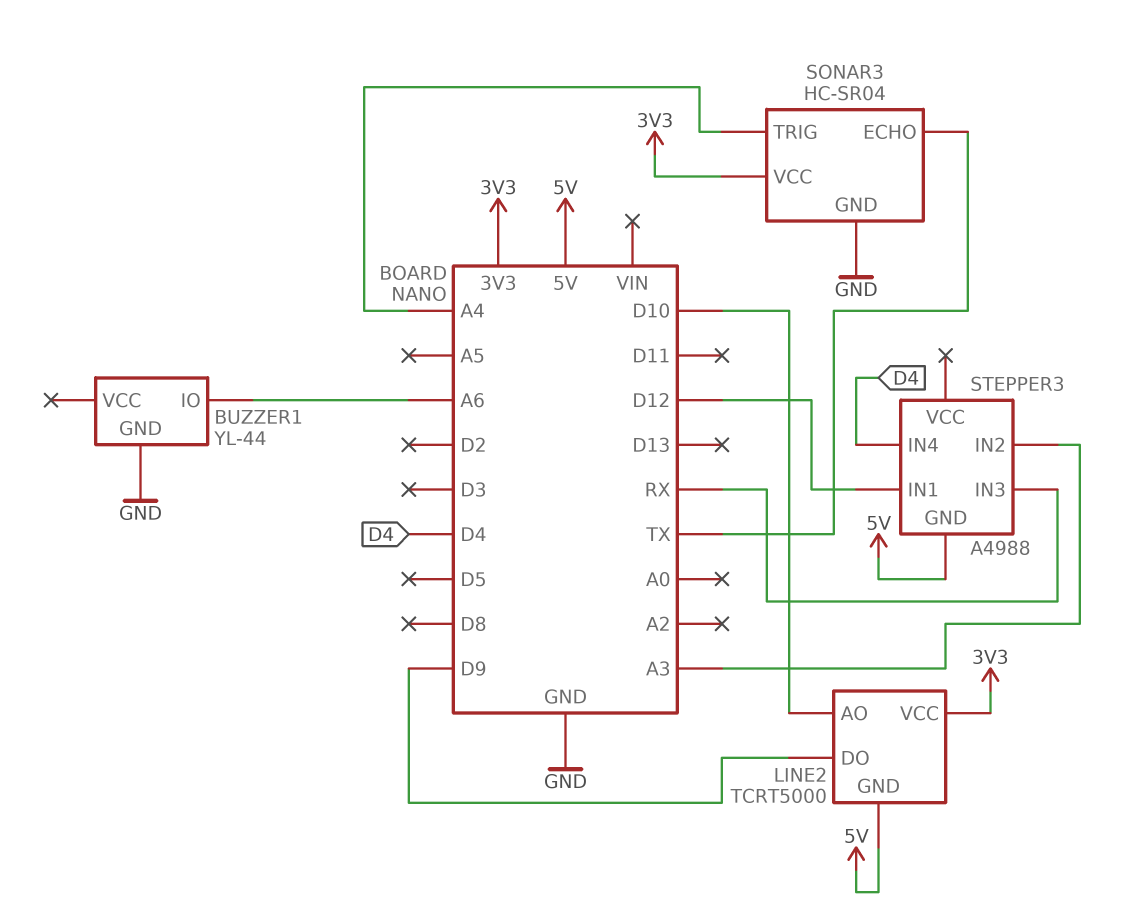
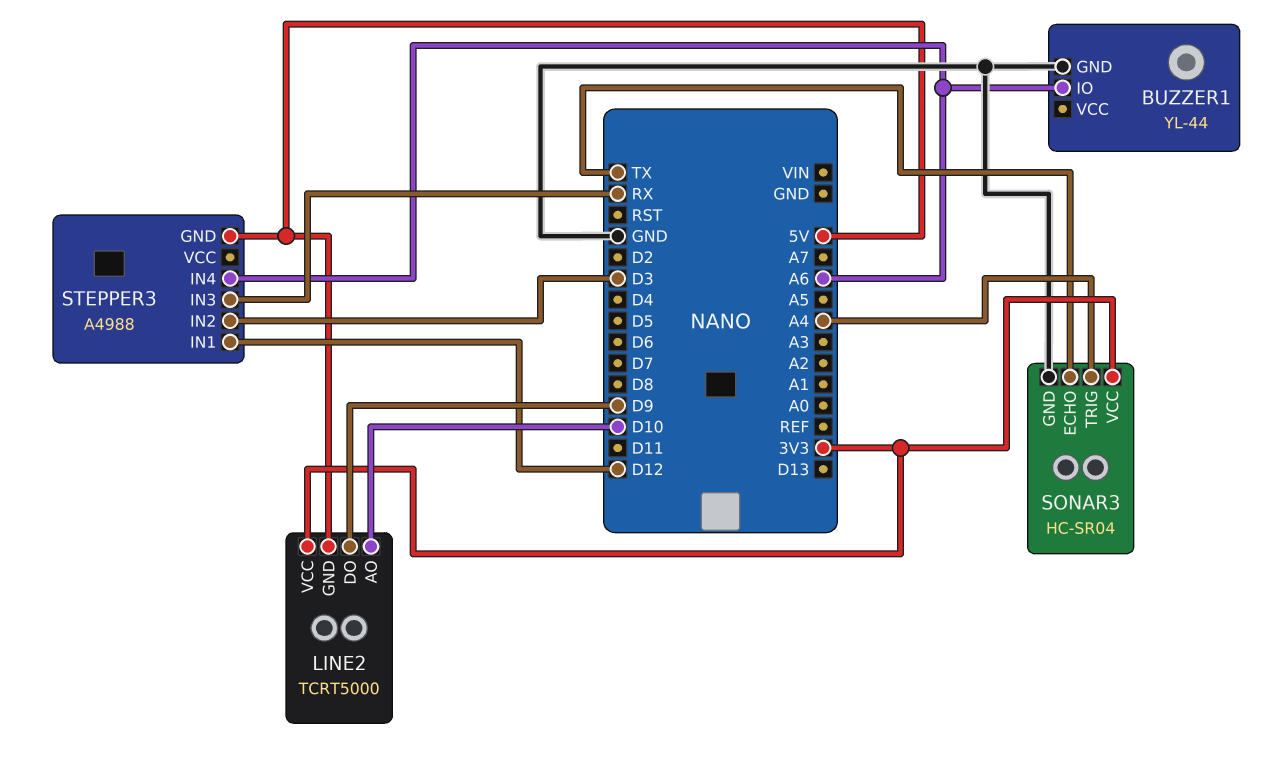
STEPPER3 pin IN2: A3 -> D3
STEPPER3 pin IN4: D4 -> A6

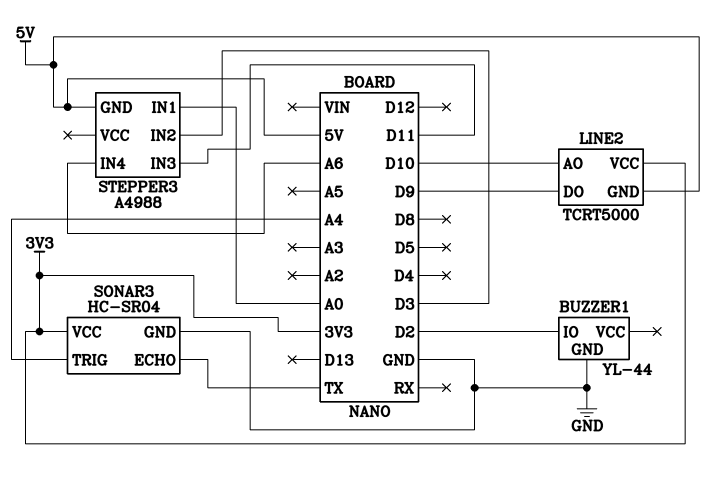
BUZZER1 pin IO: A6 -> D2
STEPPER3 pin IN1: D12 -> A0
STEPPER3 pin IN3: RX -> D11

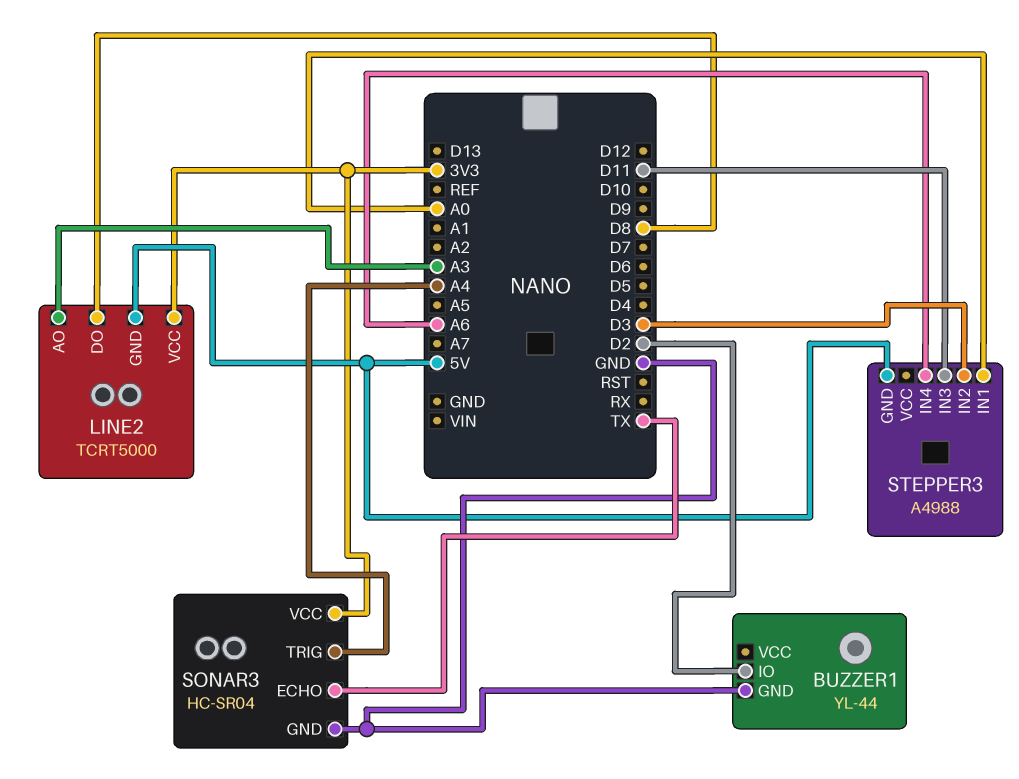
LINE2 pin AO: D10 -> A3
LINE2 pin DO: D9 -> D8

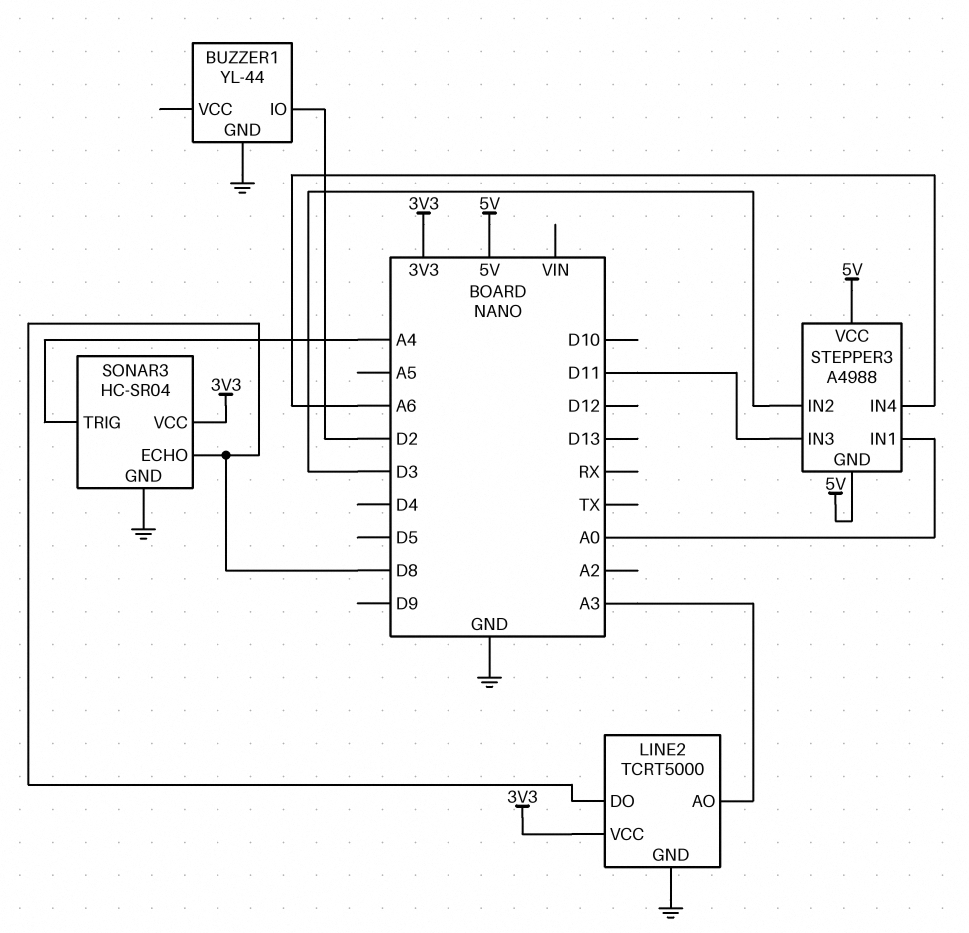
LINE2 pin GND: 5V -> GND
SONAR3 pin ECHO: TX -> D8
STEPPER3 pin VCC: none -> 5V

